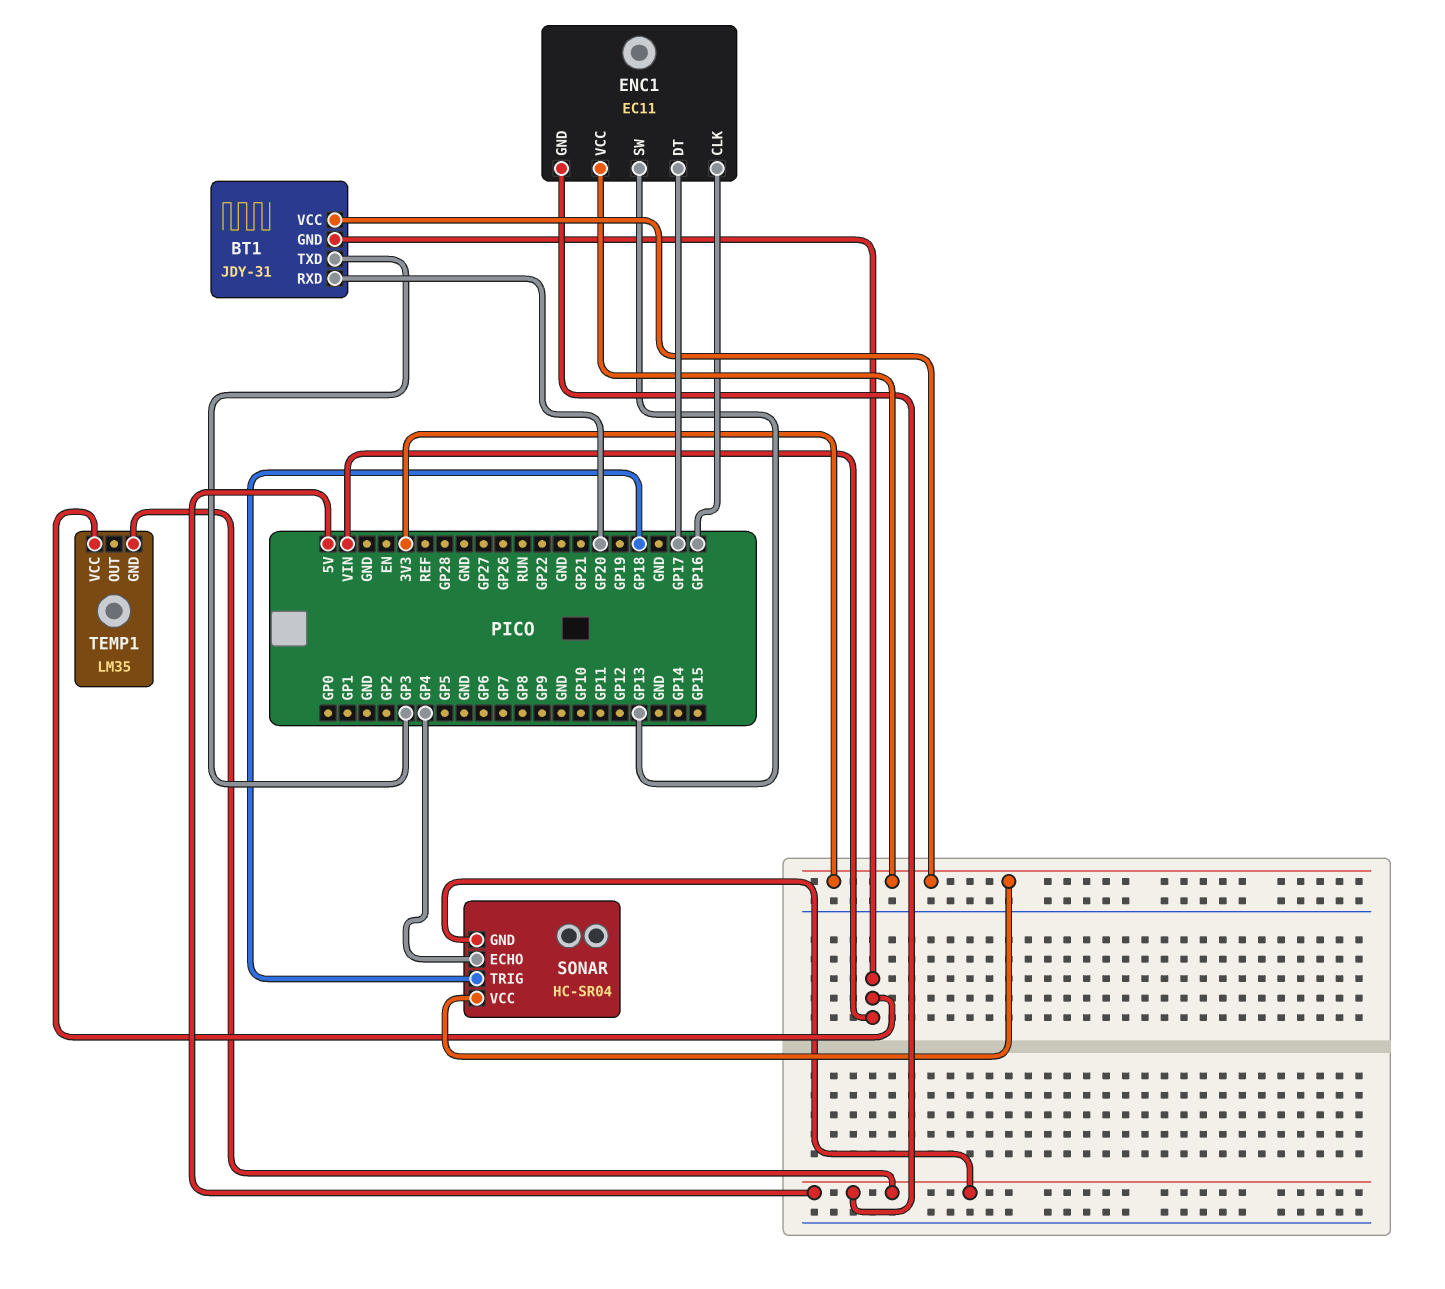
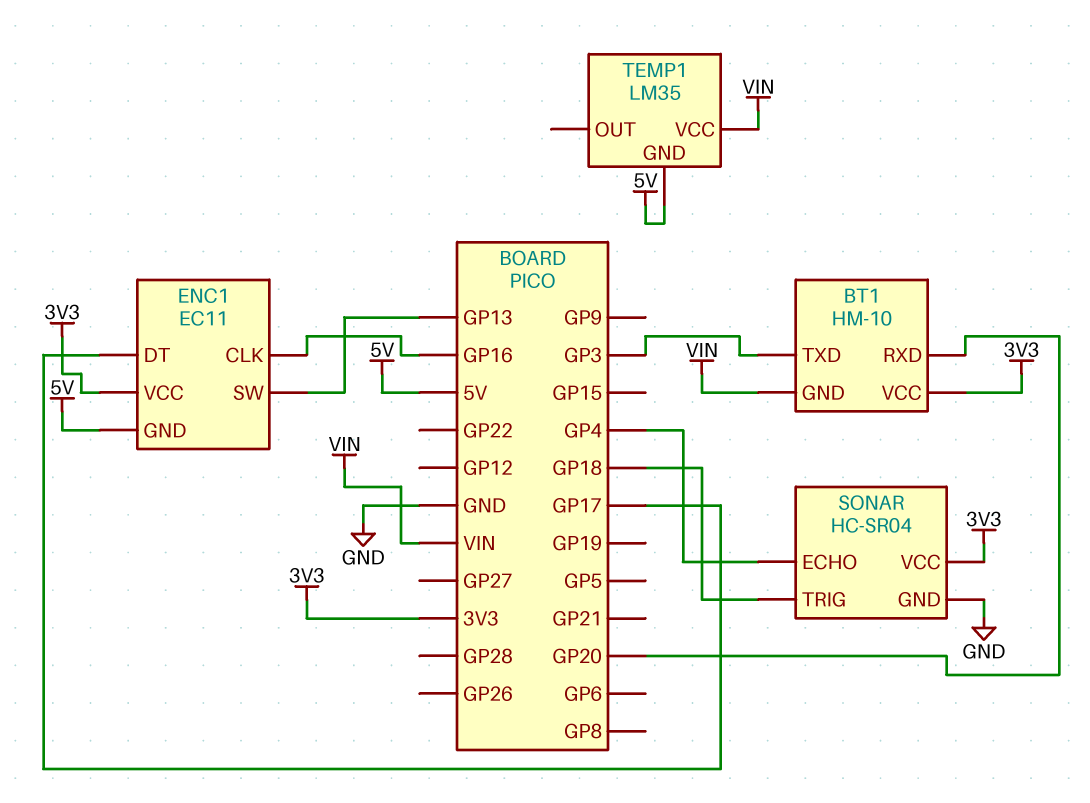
BT1: JDY-31 -> HM-10
SONAR pin GND: 5V -> GND

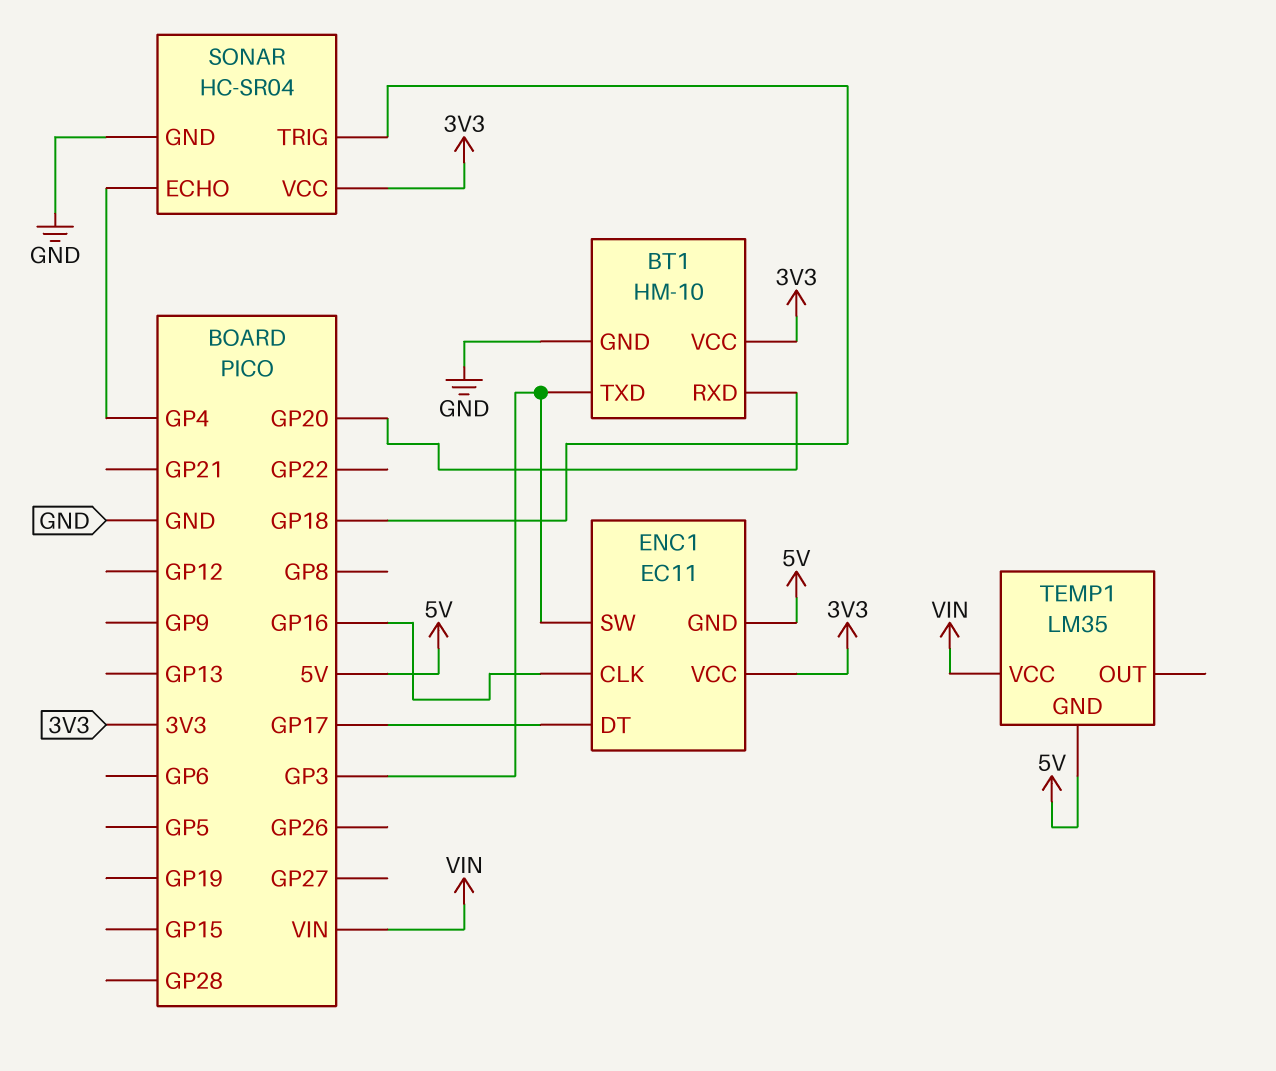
BT1 pin GND: VIN -> GND
ENC1 pin SW: GP13 -> GP3

